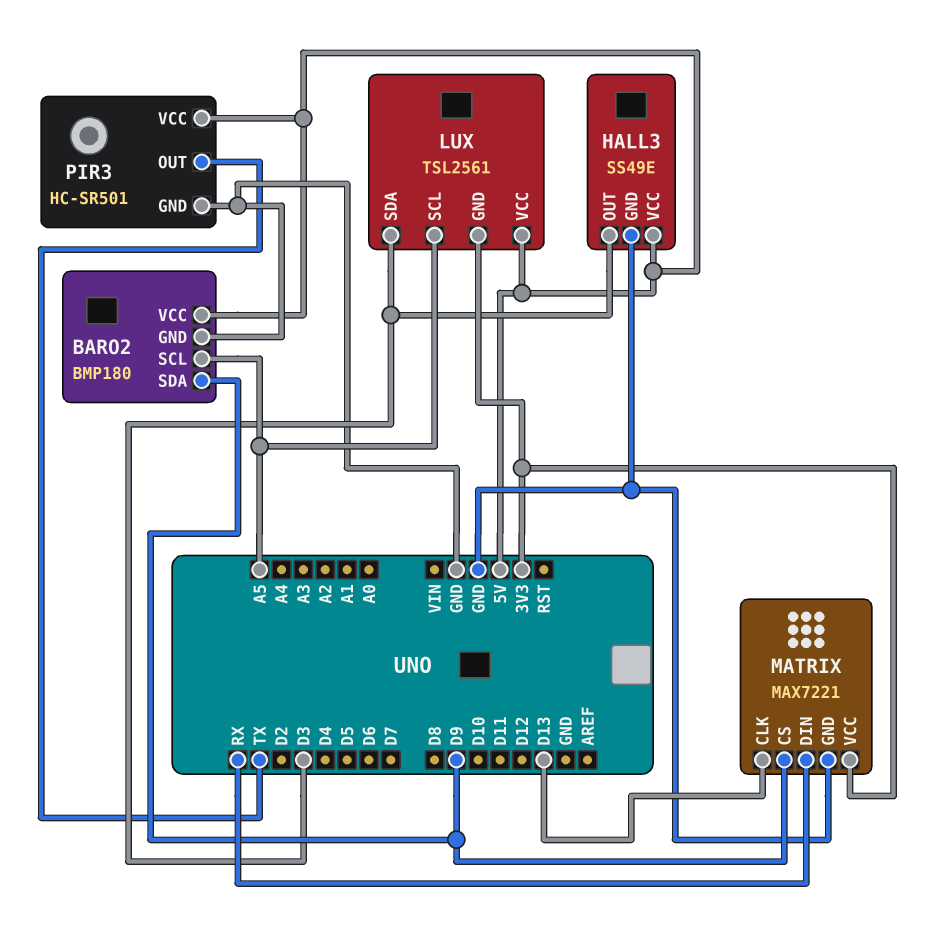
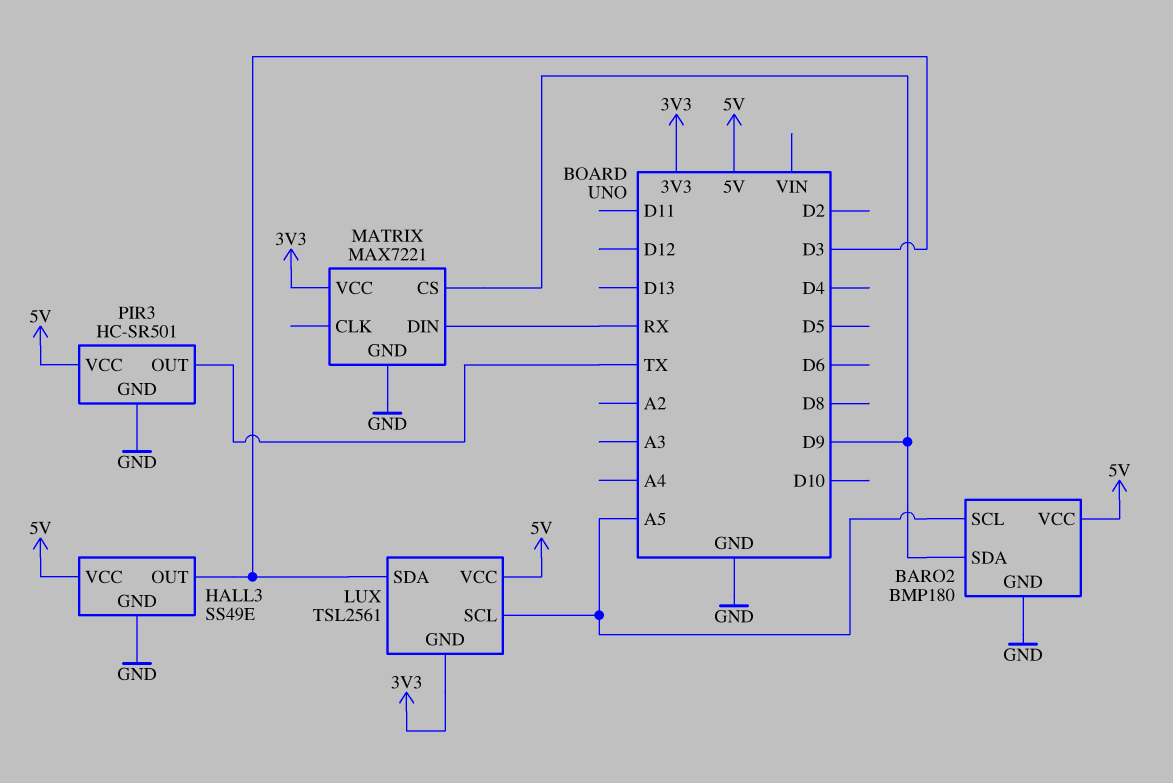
MATRIX pin CLK: D13 -> none

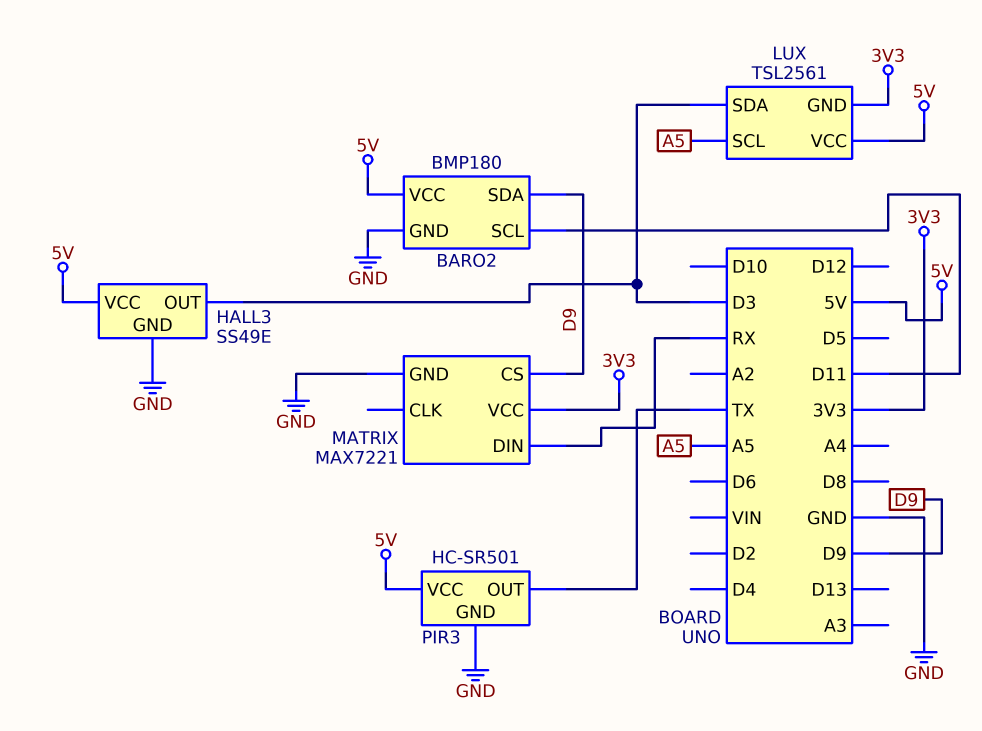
BARO2 pin SCL: A5 -> D11

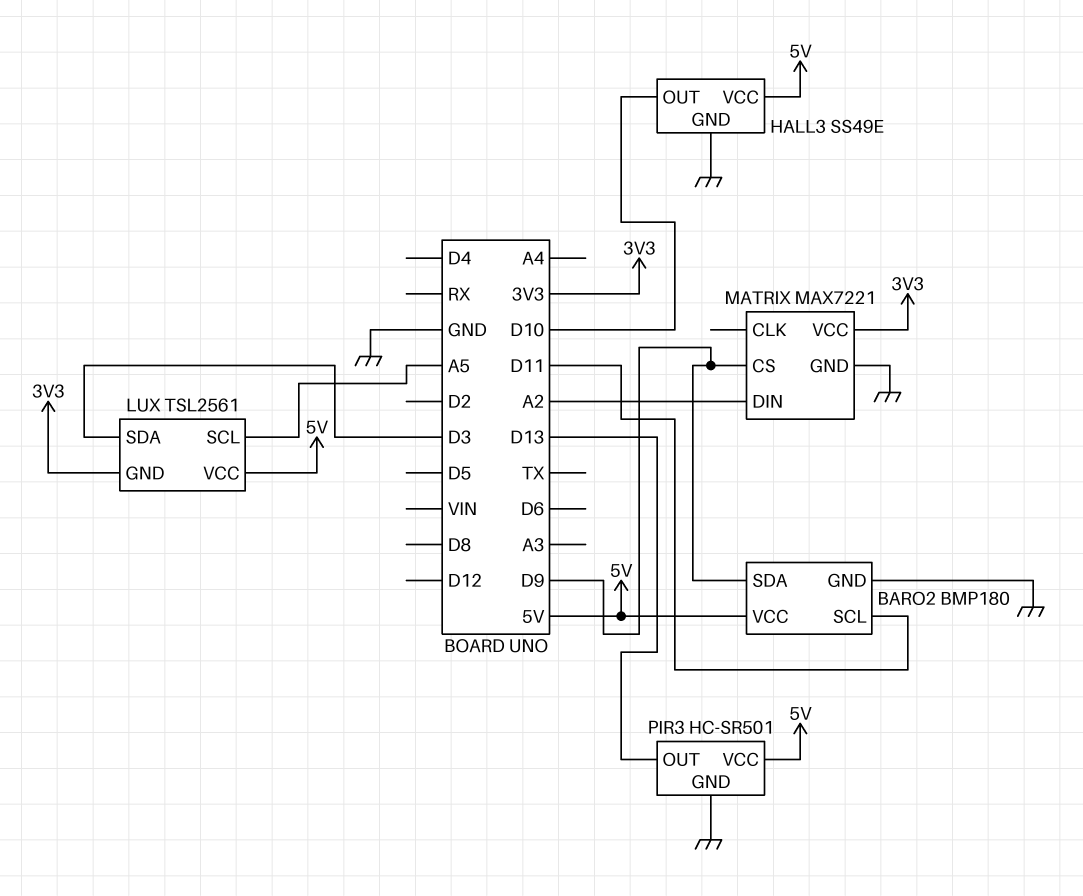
HALL3 pin OUT: D3 -> D10
MATRIX pin DIN: RX -> A2
PIR3 pin OUT: TX -> D13

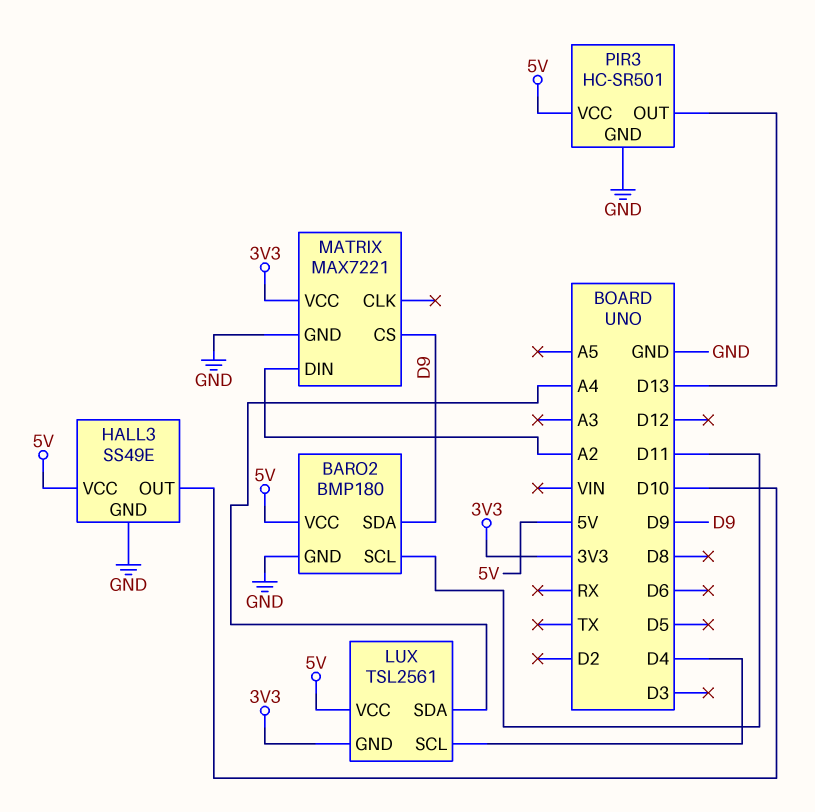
LUX pin SCL: A5 -> D4
LUX pin SDA: D3 -> A4

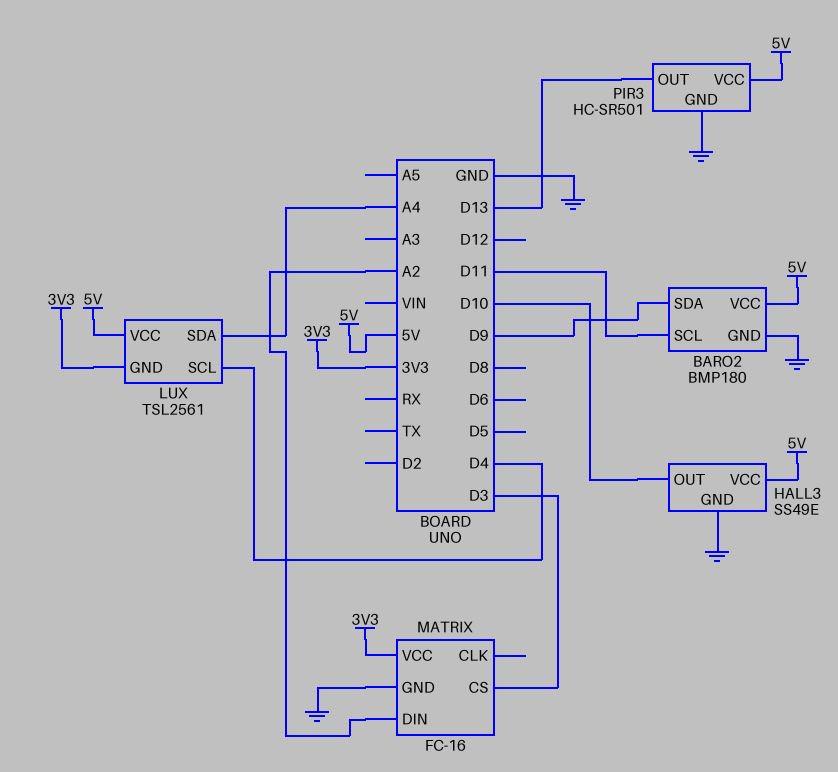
MATRIX: MAX7221 -> FC-16
MATRIX pin CS: D9 -> D3

